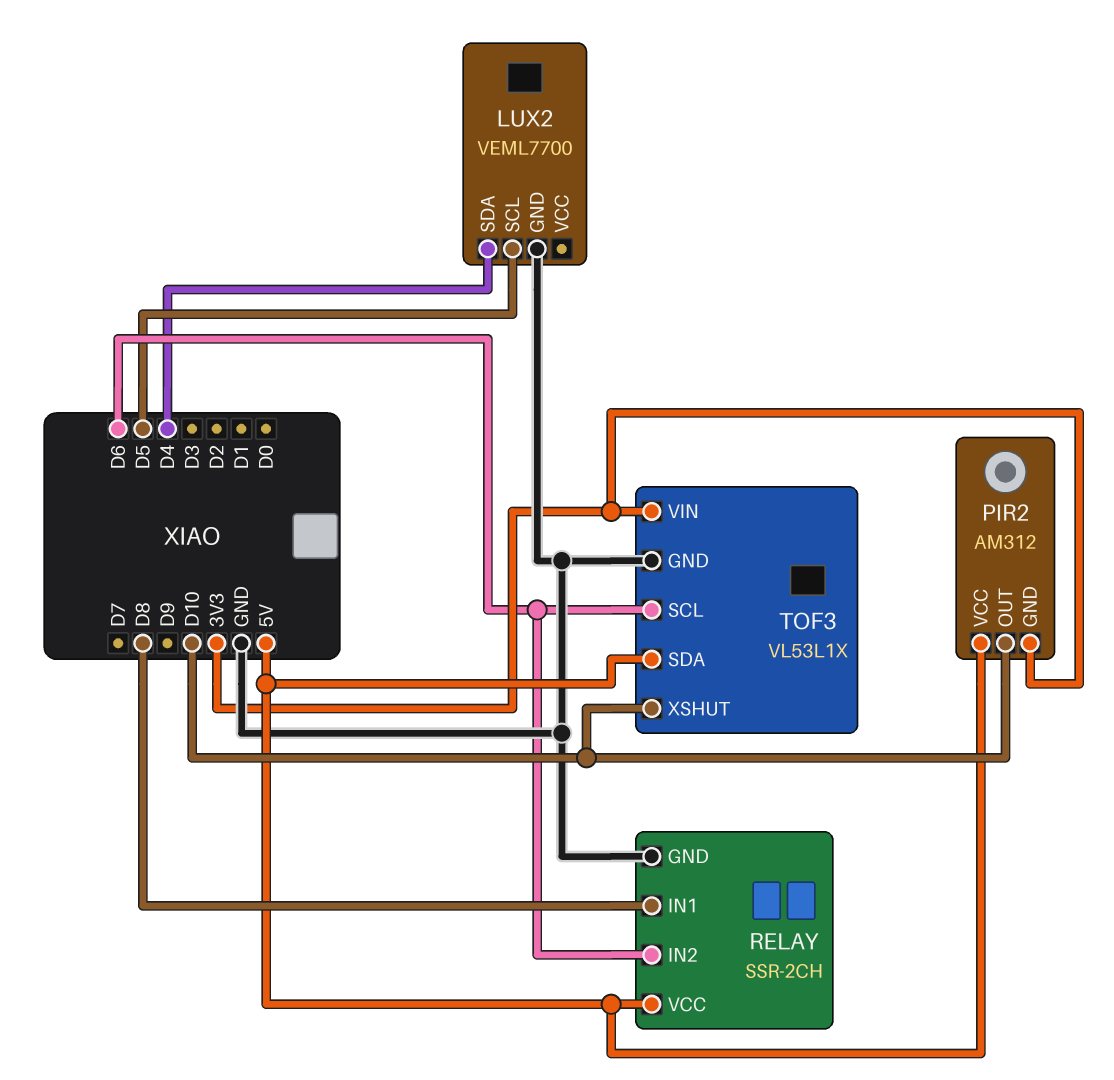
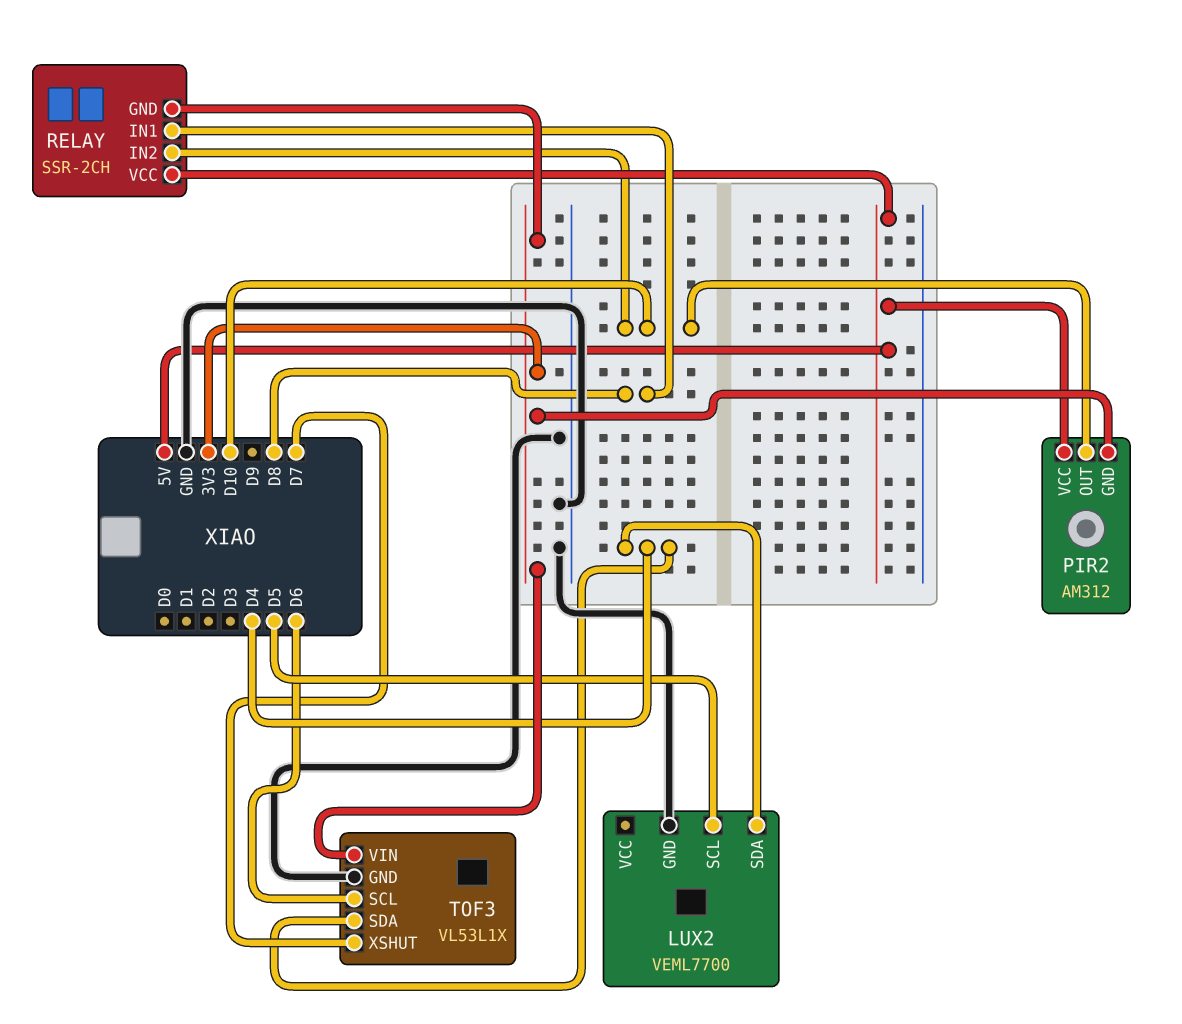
RELAY pin GND: GND -> 3V3
RELAY pin IN2: D6 -> D10
TOF3 pin SDA: 5V -> D4
TOF3 pin XSHUT: D10 -> D7

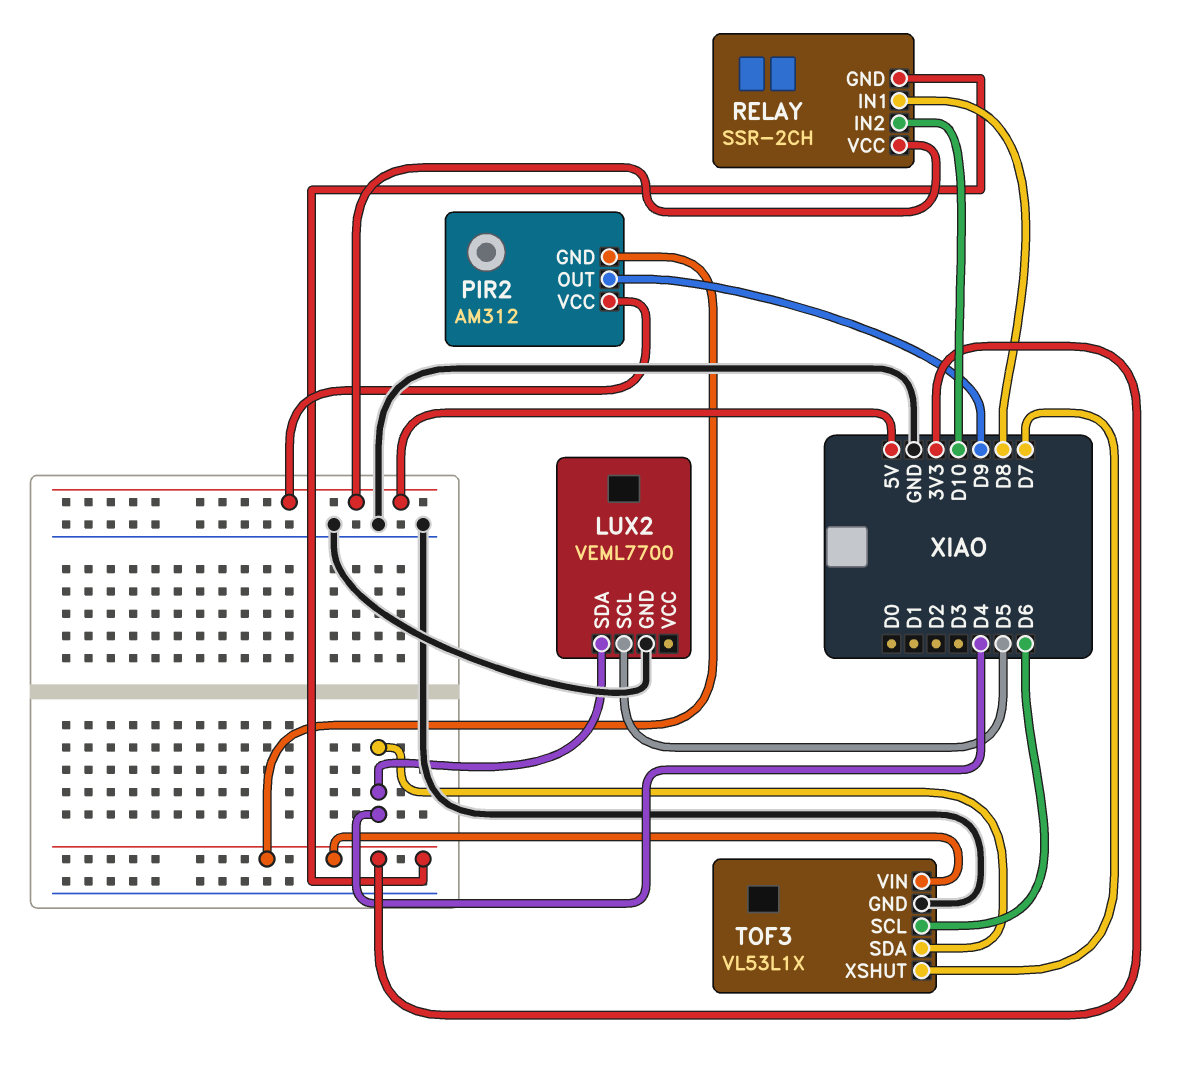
PIR2 pin OUT: D10 -> D9

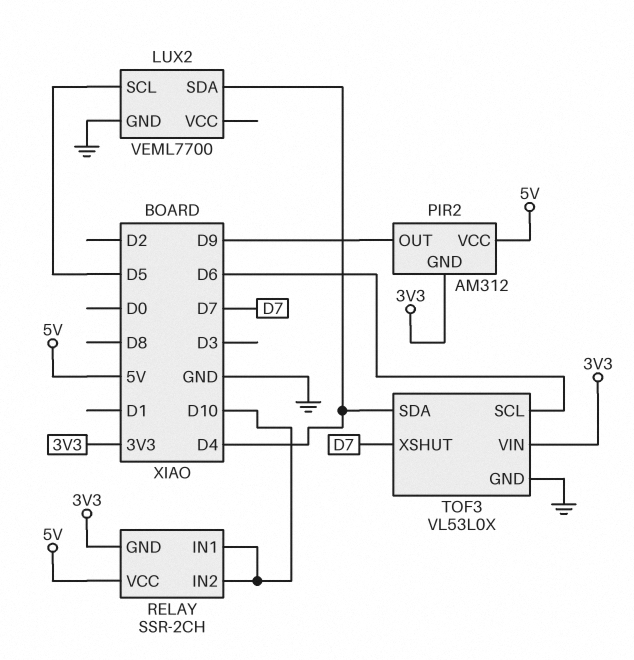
RELAY pin IN1: D8 -> D10
TOF3: VL53L1X -> VL53L0X

